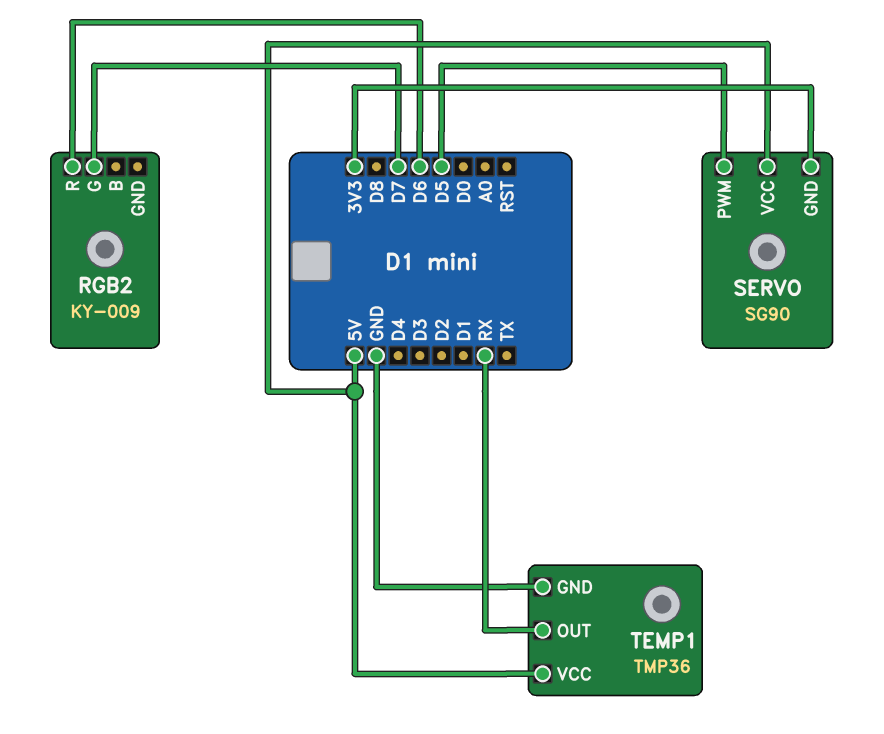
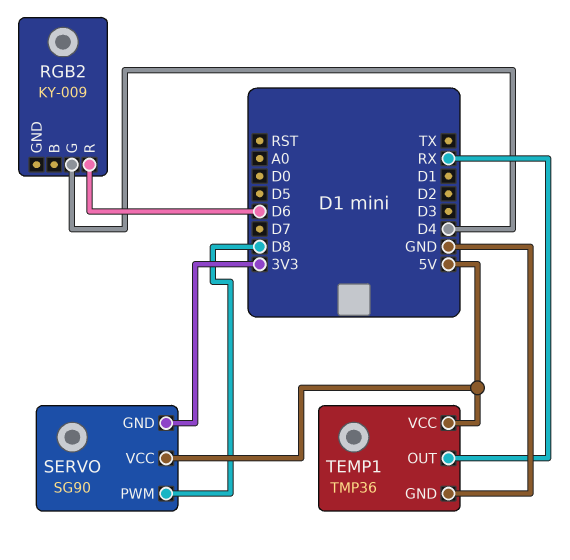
RGB2 pin G: D7 -> D4
SERVO pin PWM: D5 -> D8

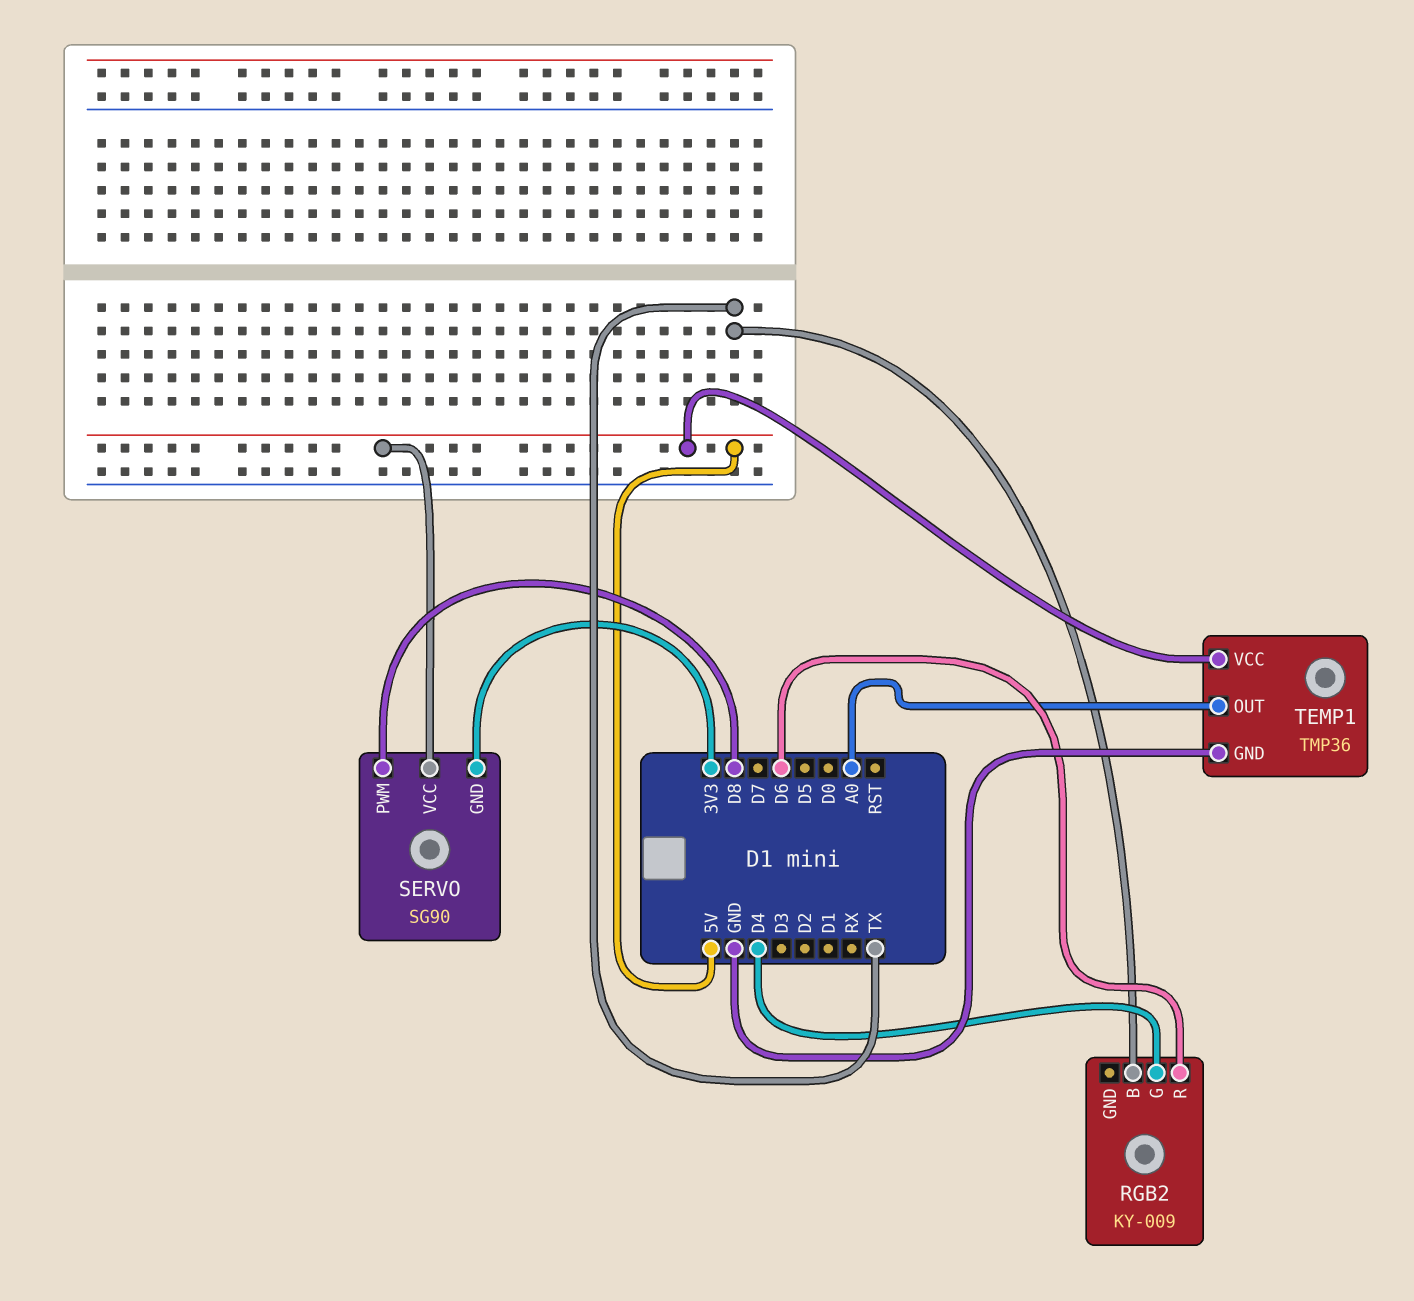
RGB2 pin B: none -> TX
TEMP1 pin OUT: RX -> A0

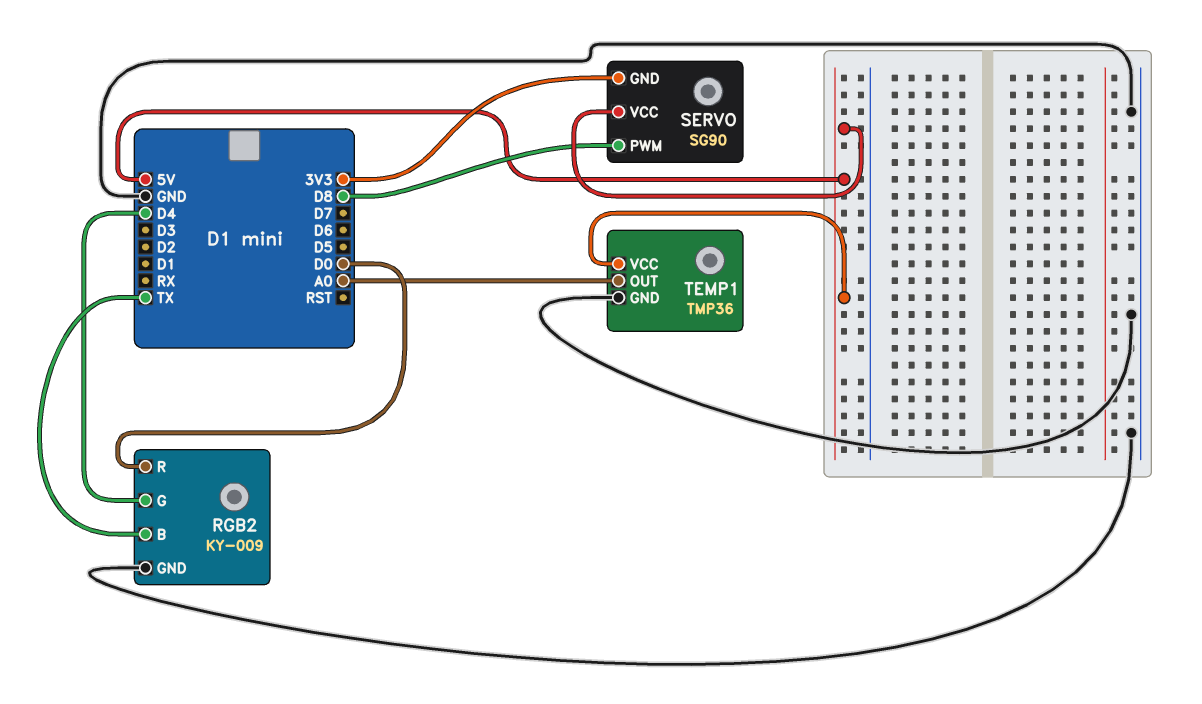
RGB2 pin GND: none -> GND
RGB2 pin R: D6 -> D0

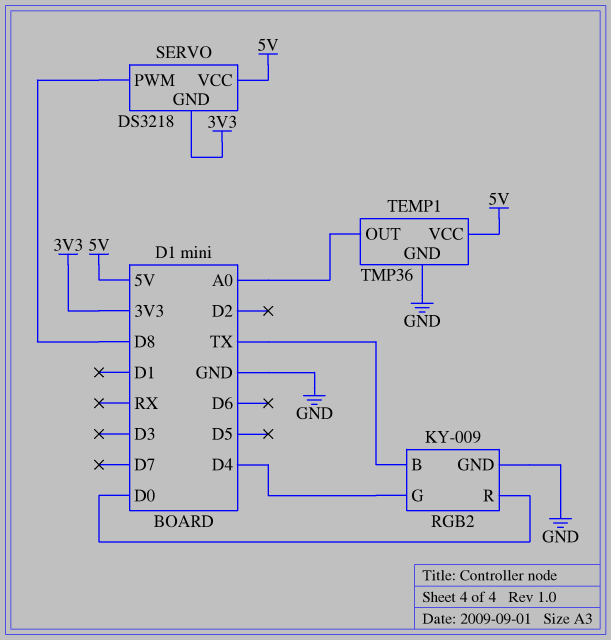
SERVO: SG90 -> DS3218

